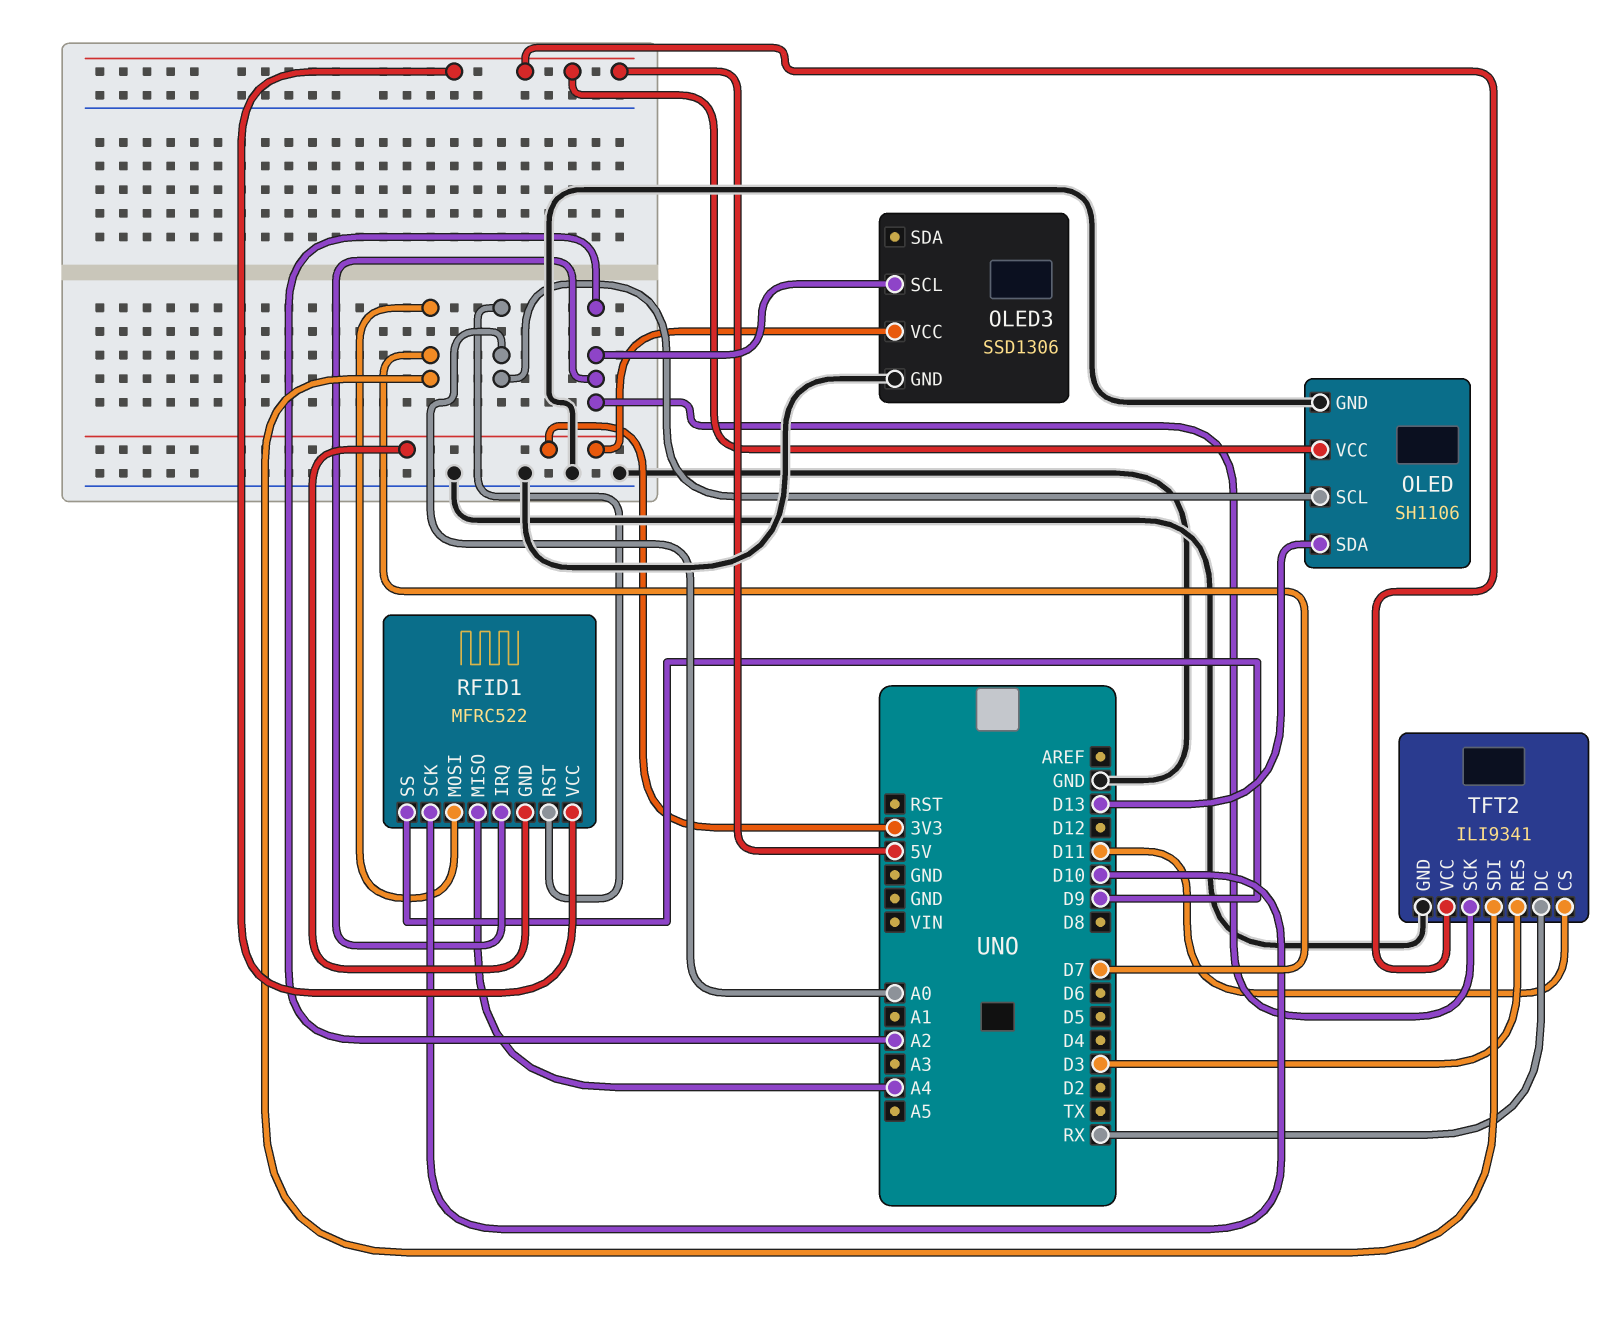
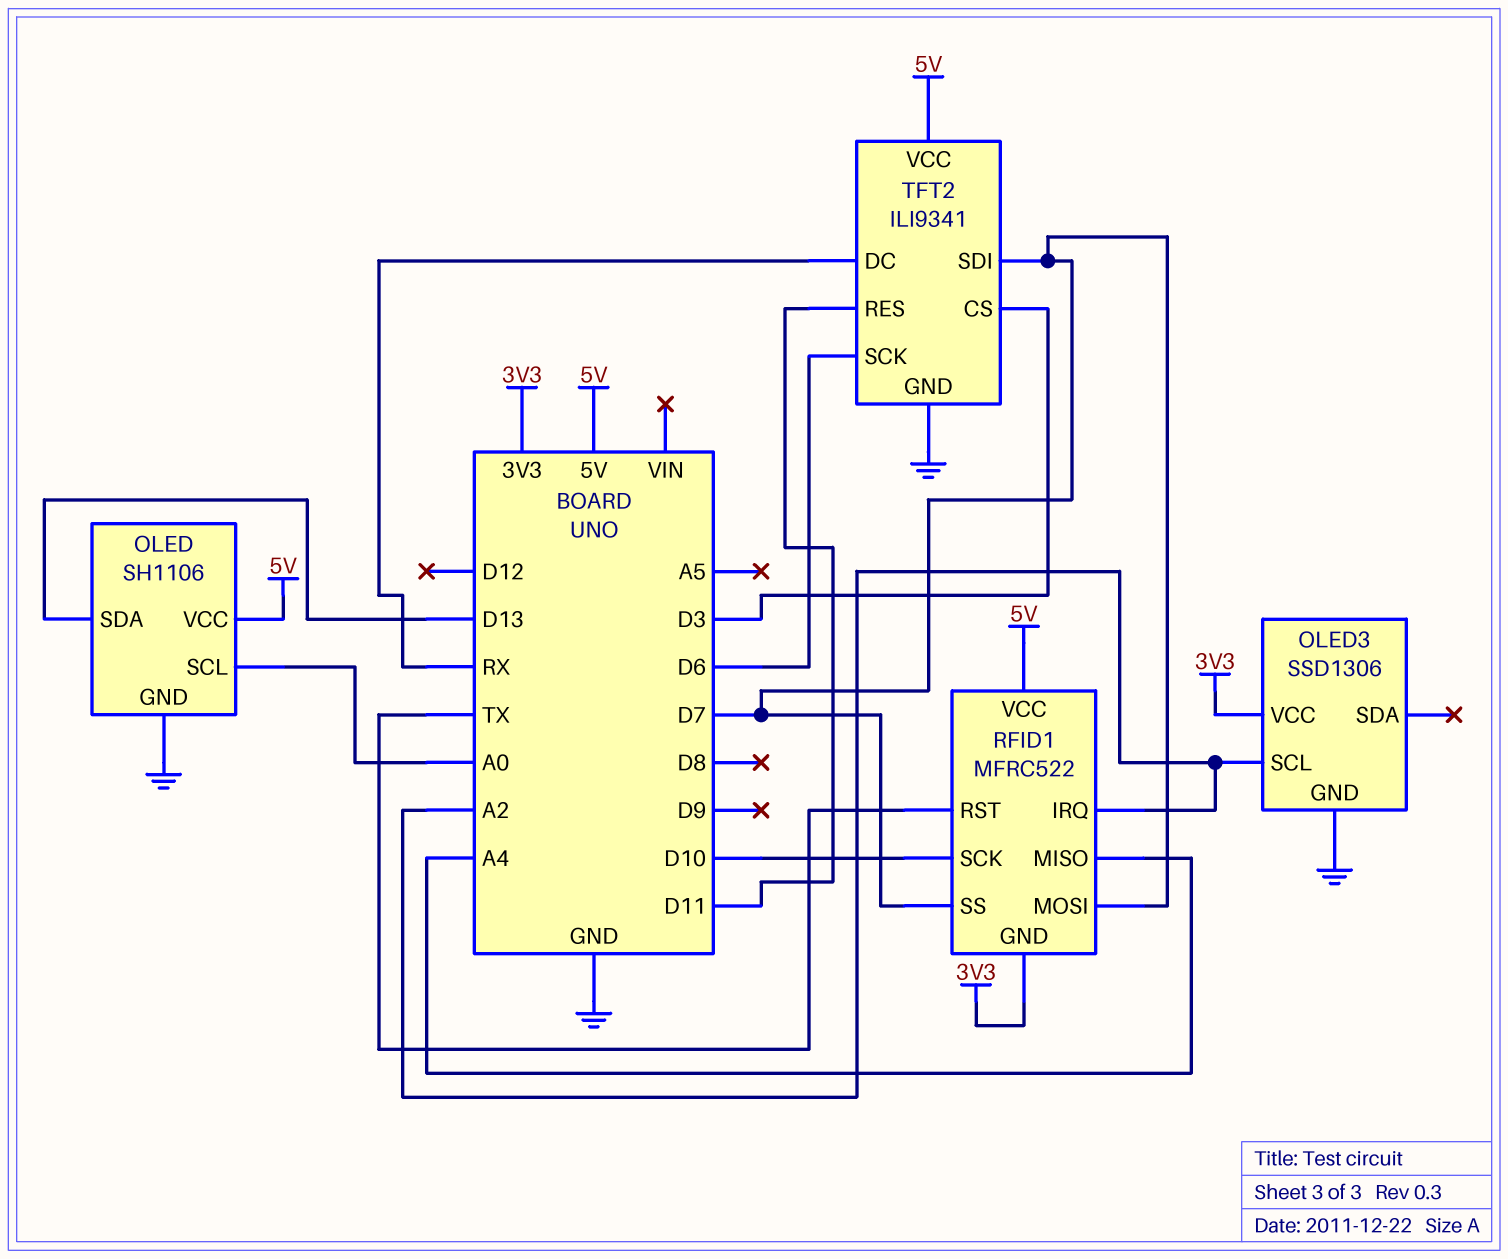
RFID1 pin RST: A0 -> TX
RFID1 pin SS: D9 -> D7
TFT2 pin CS: D11 -> D3
TFT2 pin RES: D3 -> D11
TFT2 pin SCK: A2 -> D6

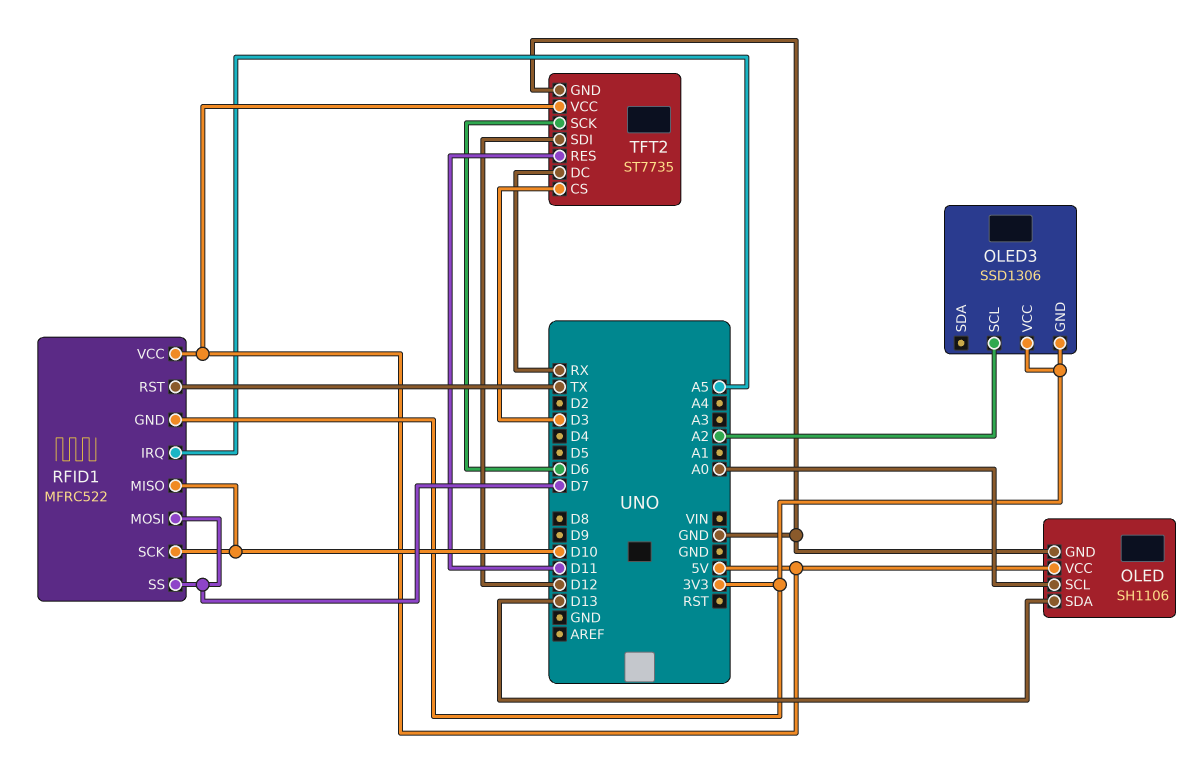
OLED3 pin GND: GND -> 3V3
RFID1 pin IRQ: A2 -> A5
RFID1 pin MISO: A4 -> D10
TFT2: ILI9341 -> ST7735
TFT2 pin SDI: D7 -> D12

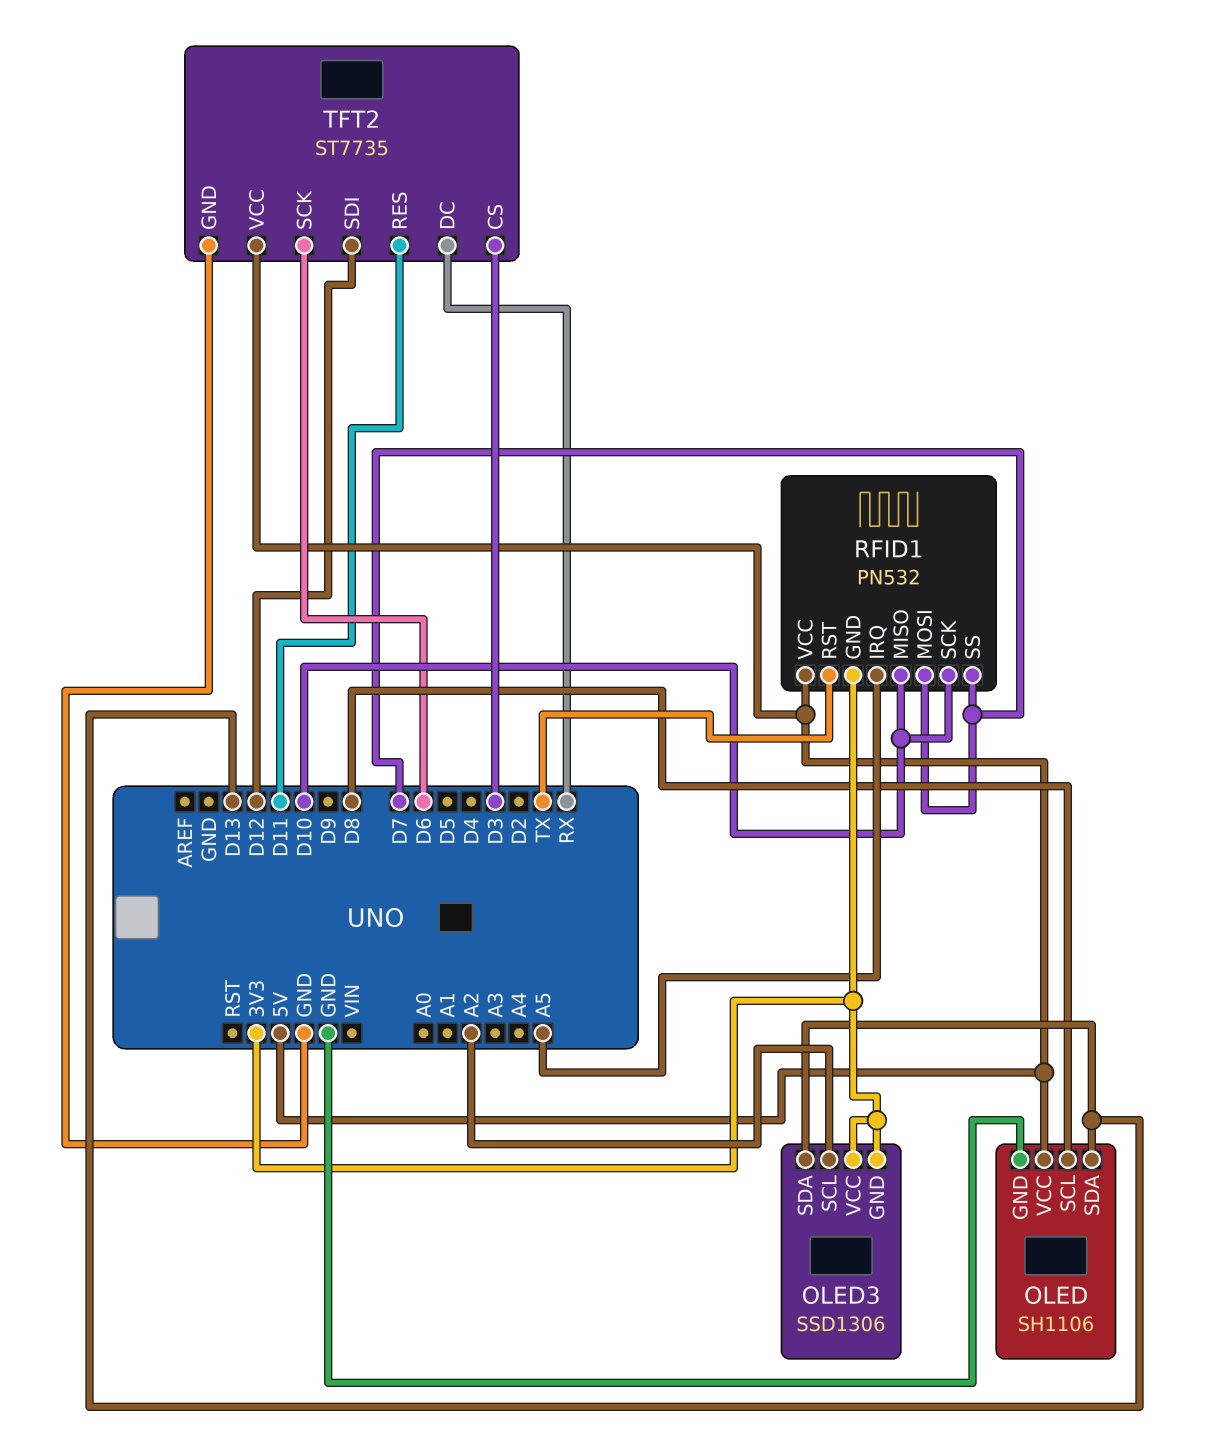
OLED pin SCL: A0 -> D8
OLED3 pin SDA: none -> D13
RFID1: MFRC522 -> PN532

